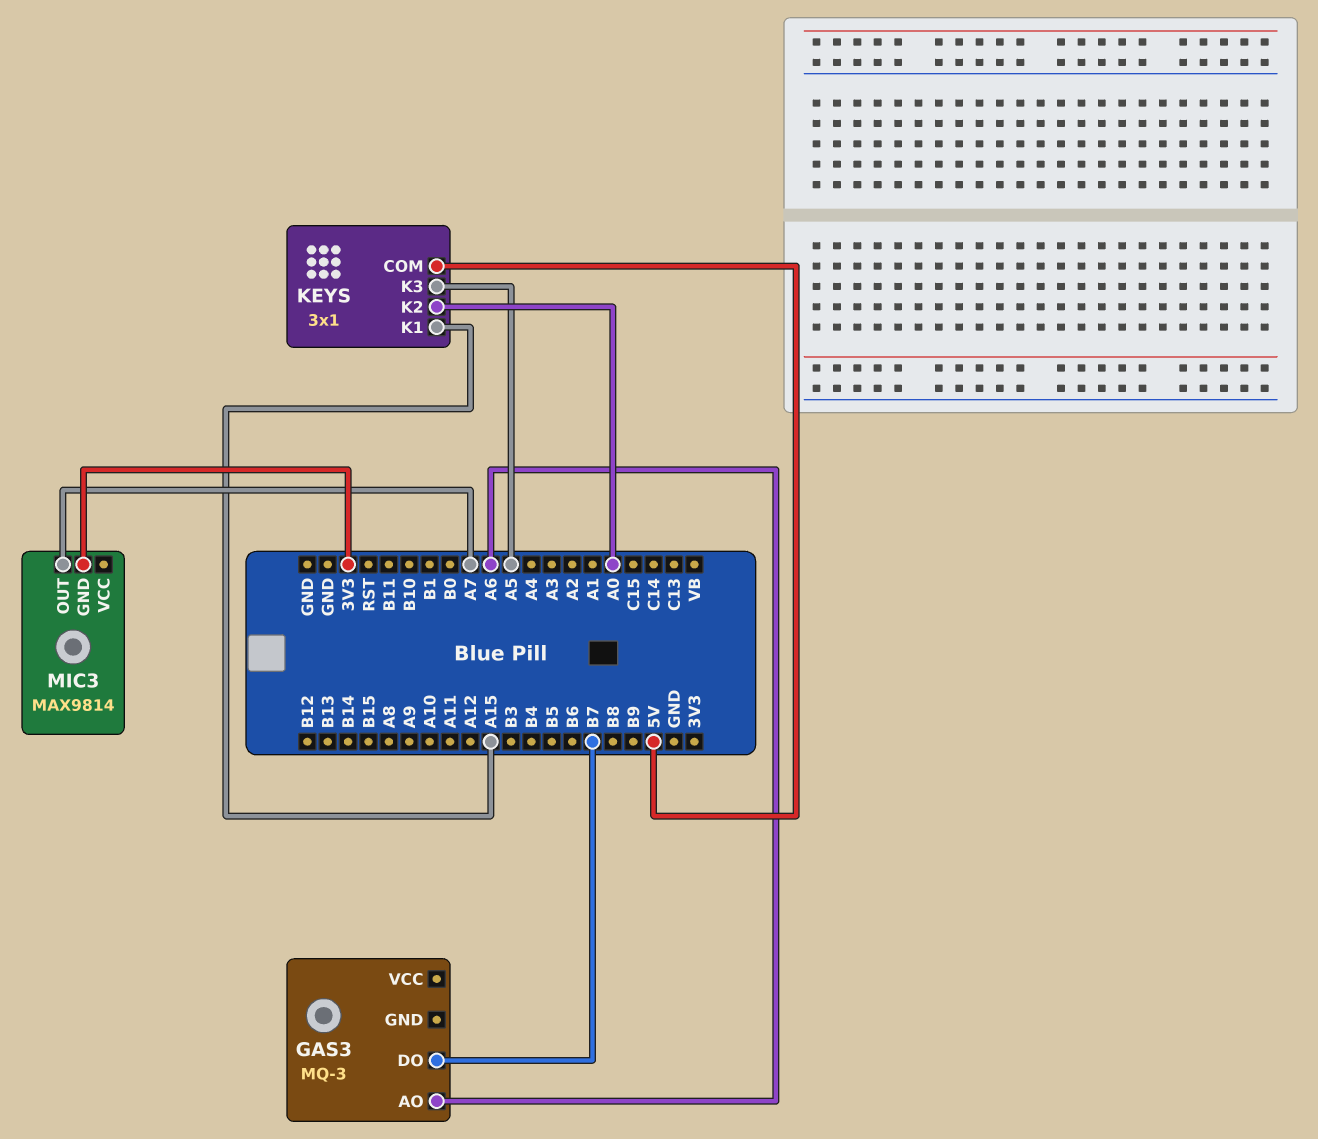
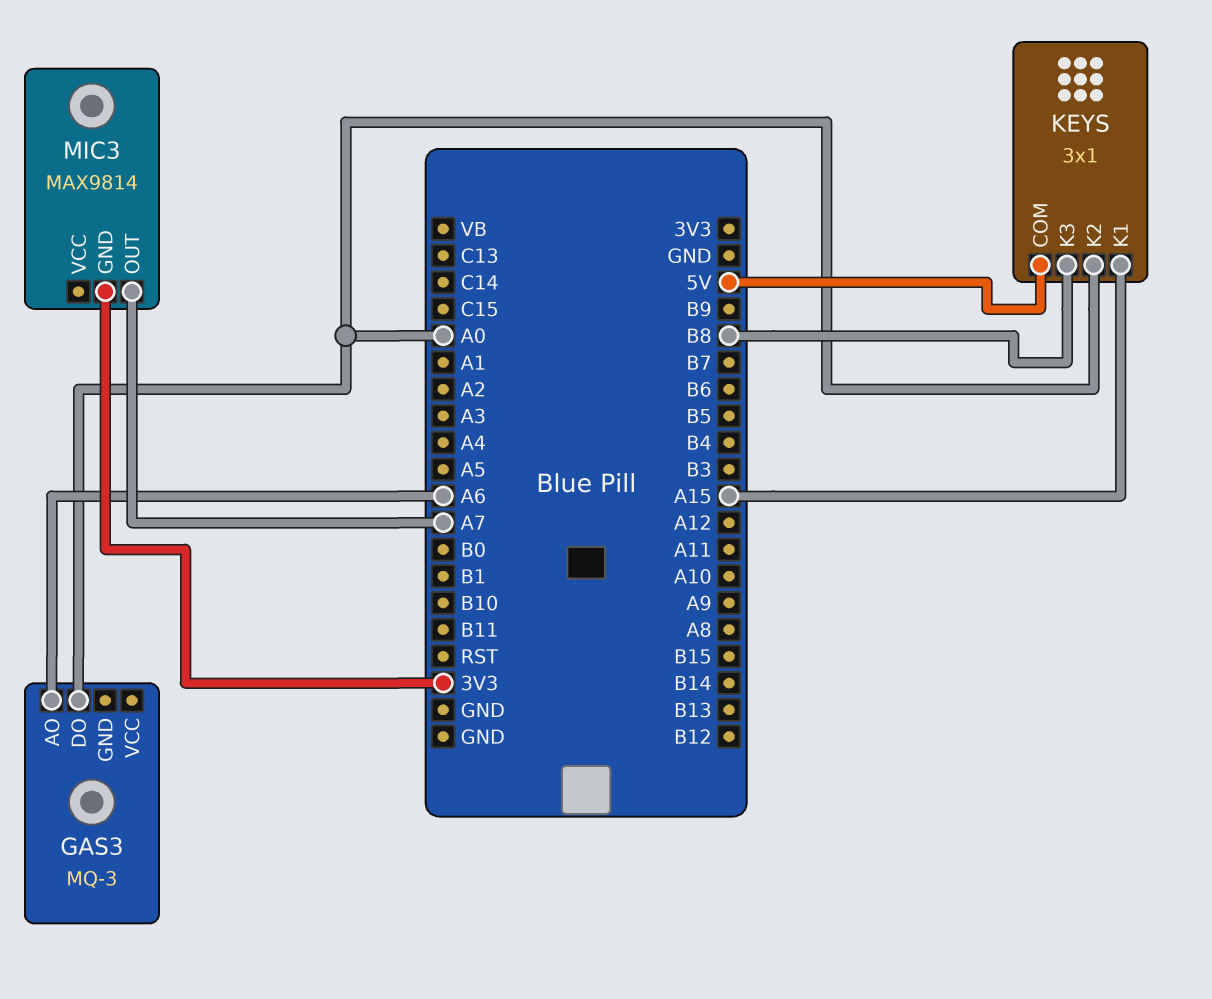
GAS3 pin DO: B7 -> A0
KEYS pin K3: A5 -> B8

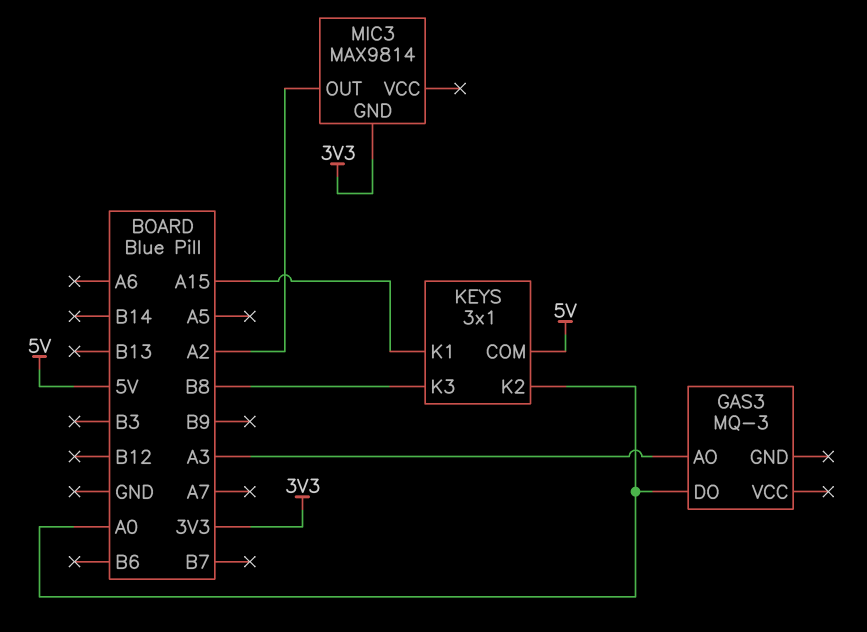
GAS3 pin AO: A6 -> A3
MIC3 pin OUT: A7 -> A2

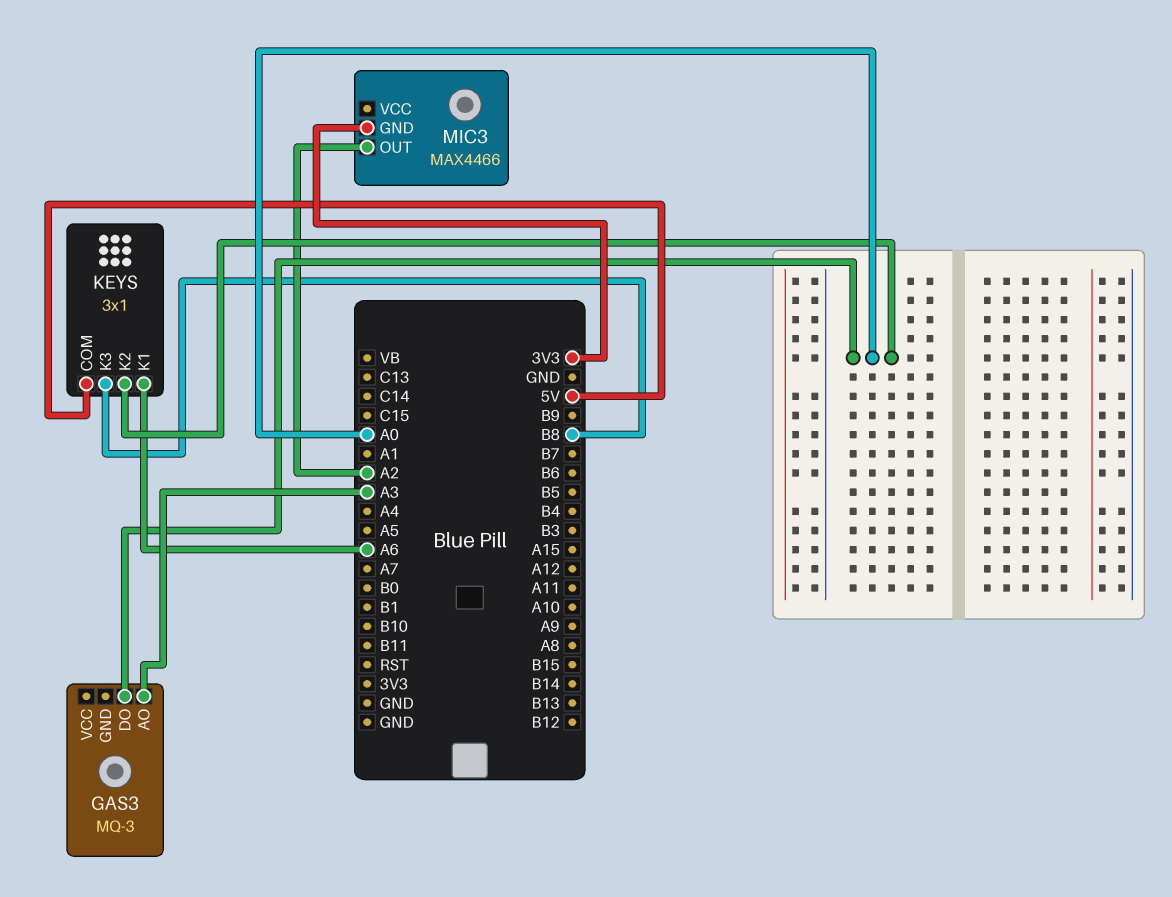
KEYS pin K1: A15 -> A6
MIC3: MAX9814 -> MAX4466

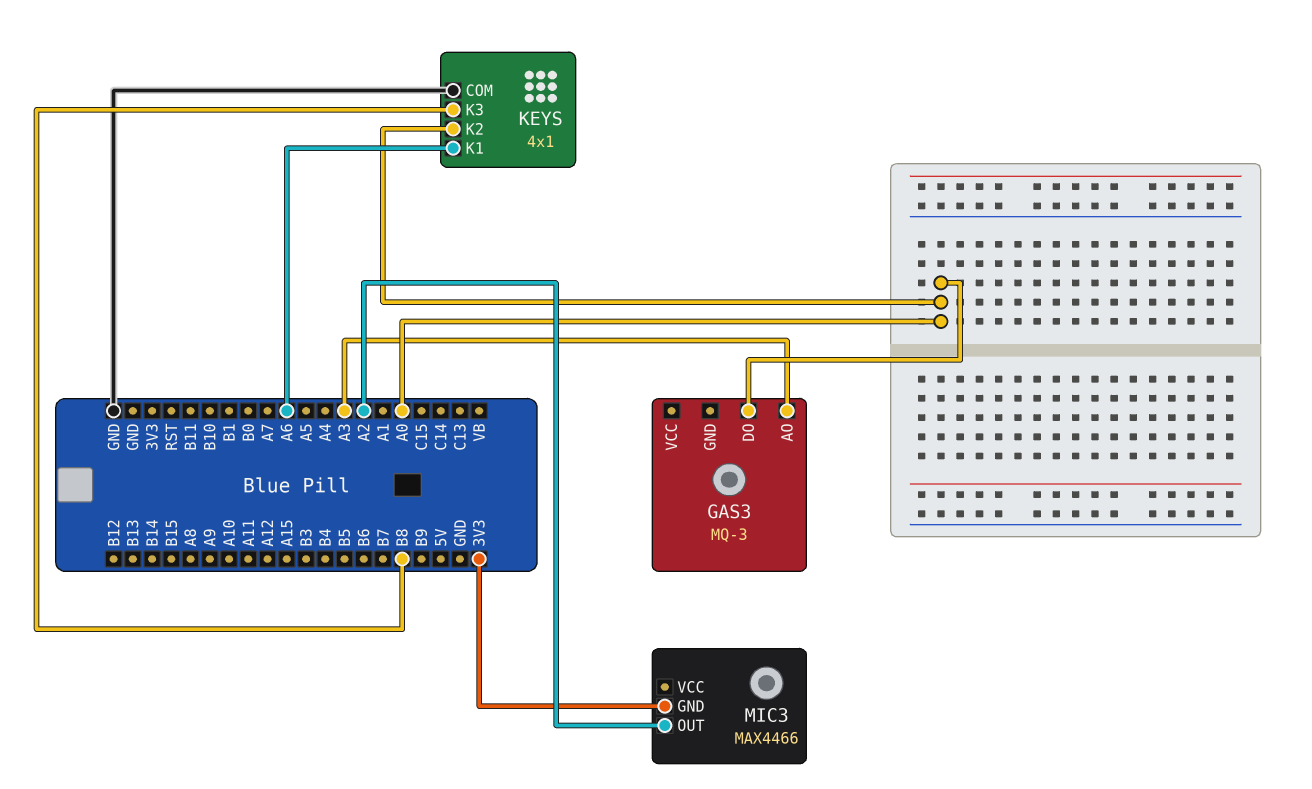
KEYS: 3x1 -> 4x1
KEYS pin COM: 5V -> GND

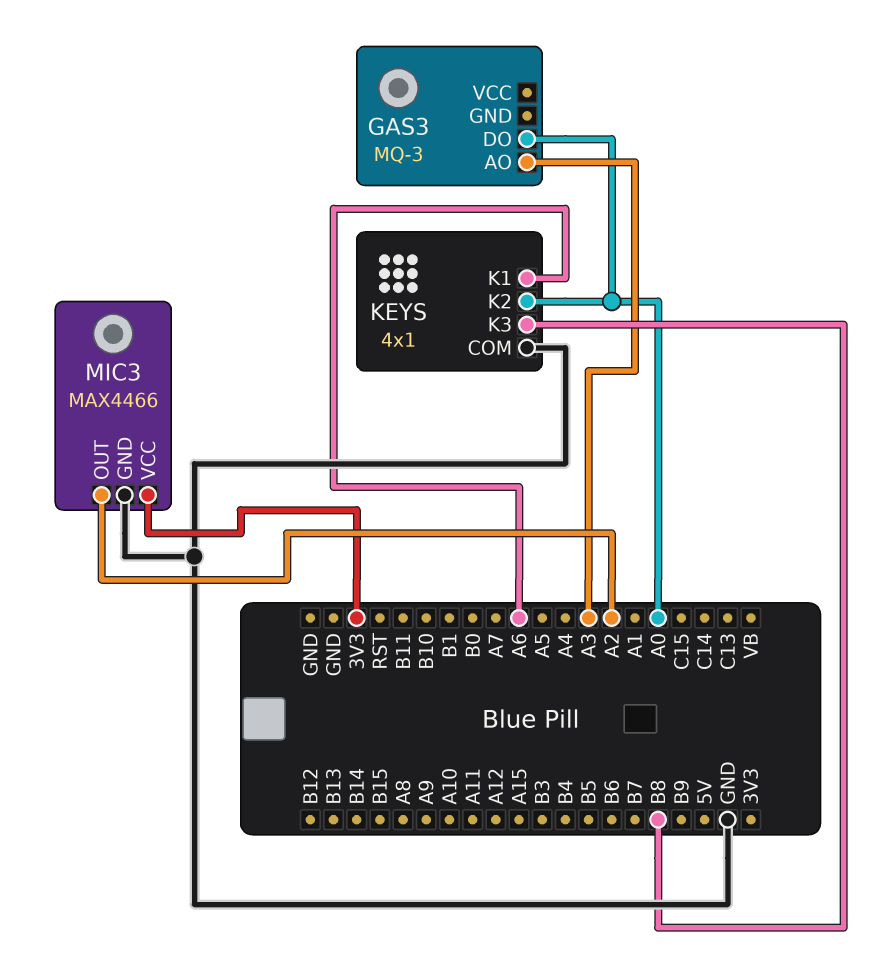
MIC3 pin GND: 3V3 -> GND
MIC3 pin VCC: none -> 3V3

